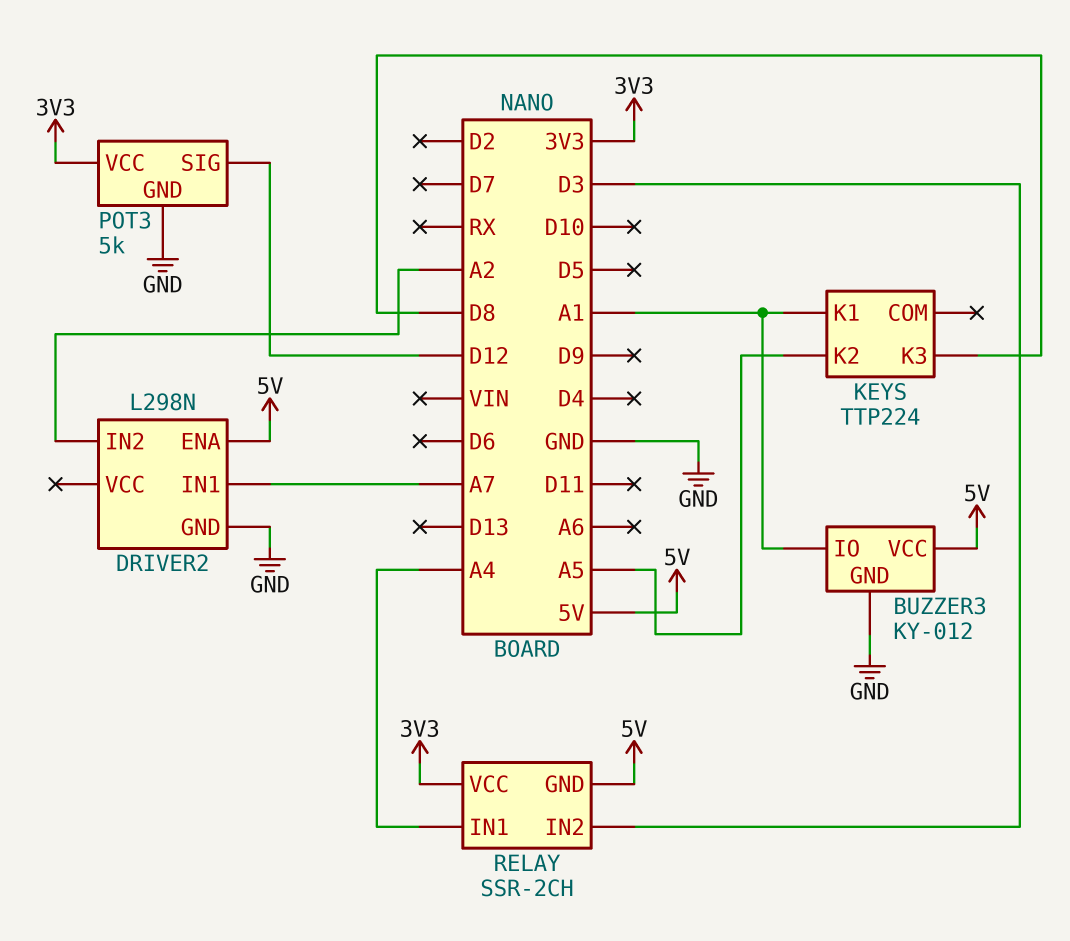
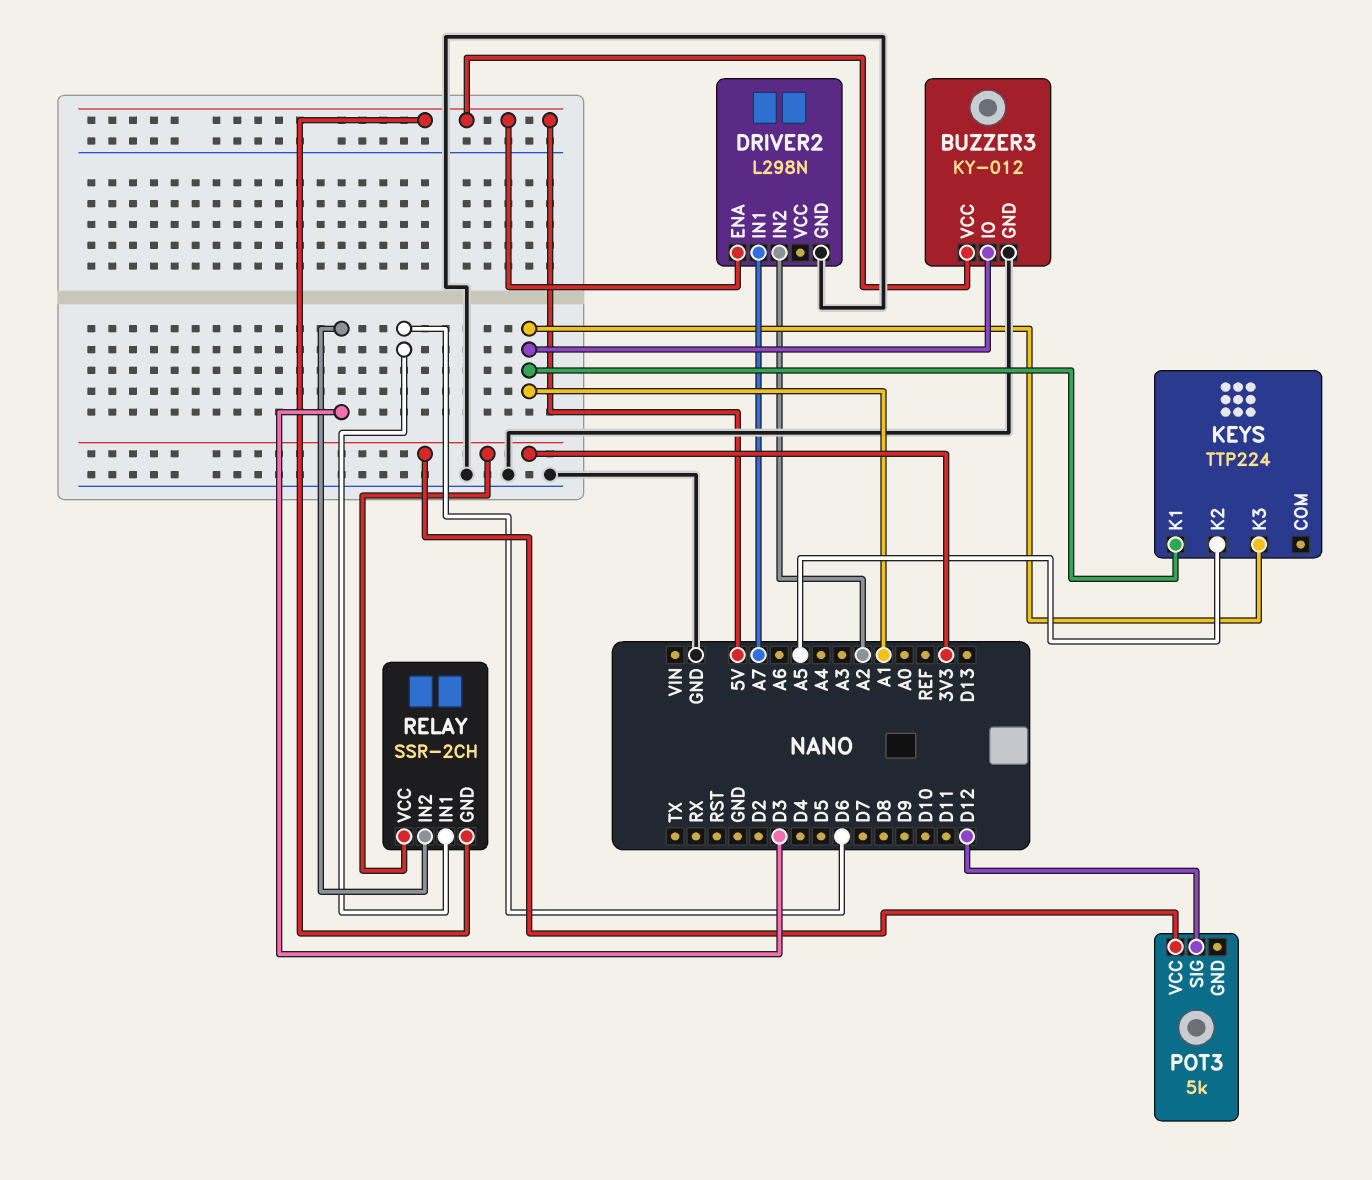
KEYS pin K3: D8 -> A1
POT3 pin GND: GND -> none
RELAY pin IN1: A4 -> D6

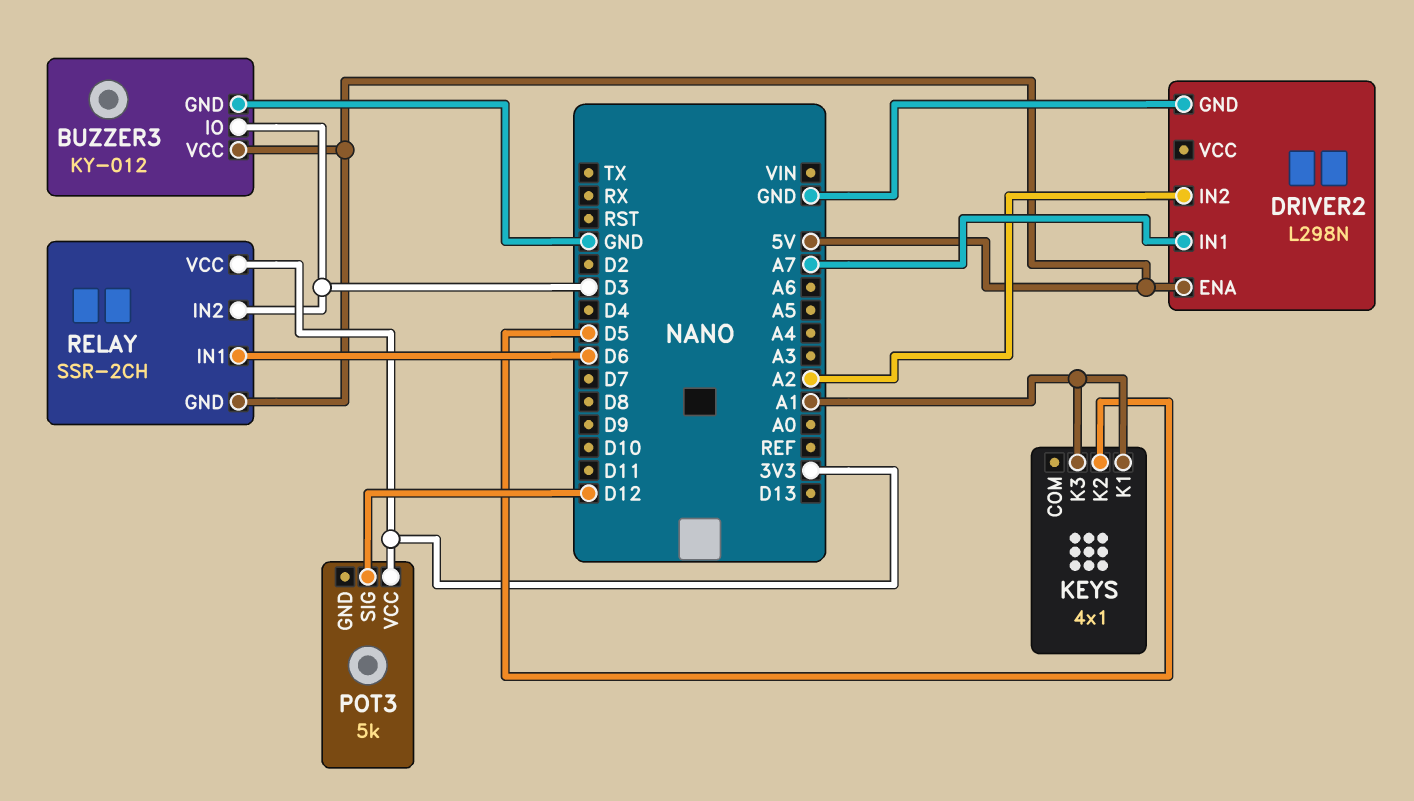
BUZZER3 pin IO: A1 -> D3
KEYS: TTP224 -> 4x1
KEYS pin K2: A5 -> D5

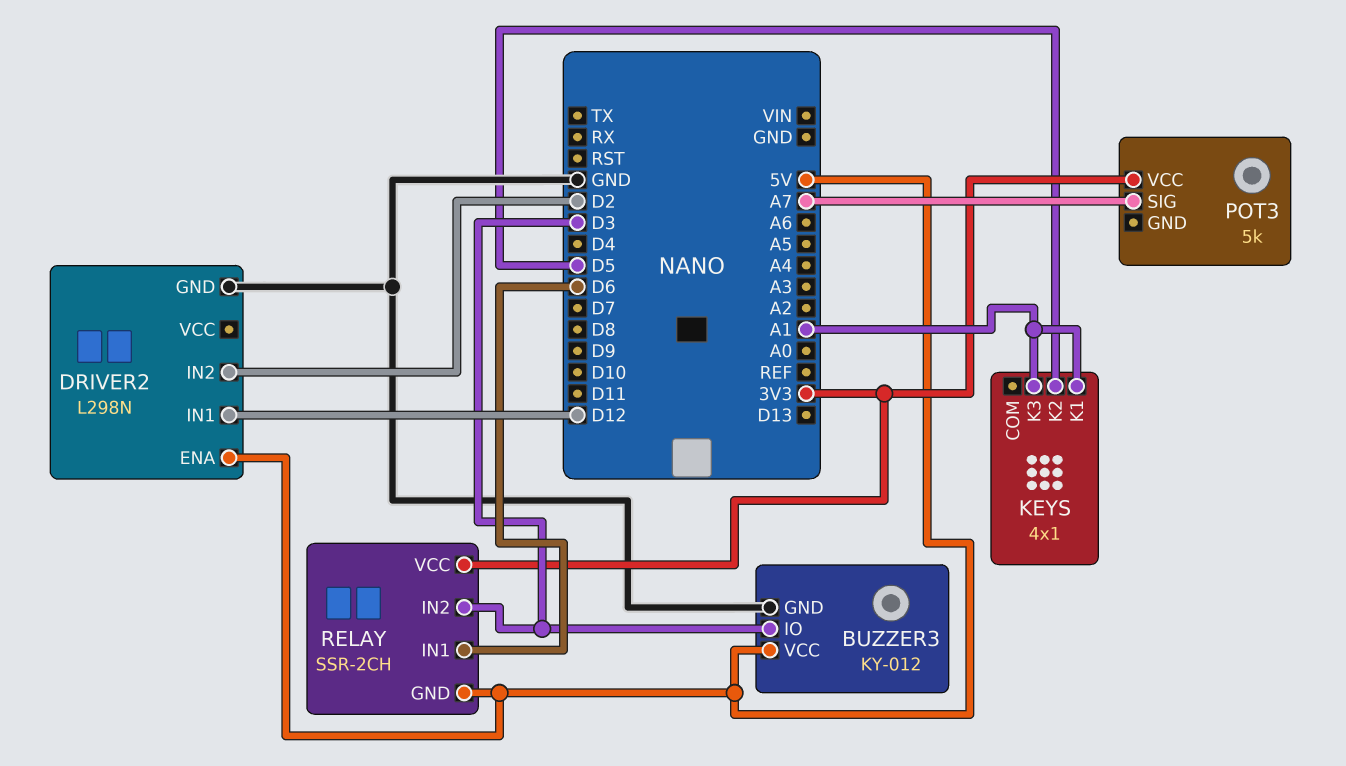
DRIVER2 pin IN1: A7 -> D12
DRIVER2 pin IN2: A2 -> D2
POT3 pin SIG: D12 -> A7

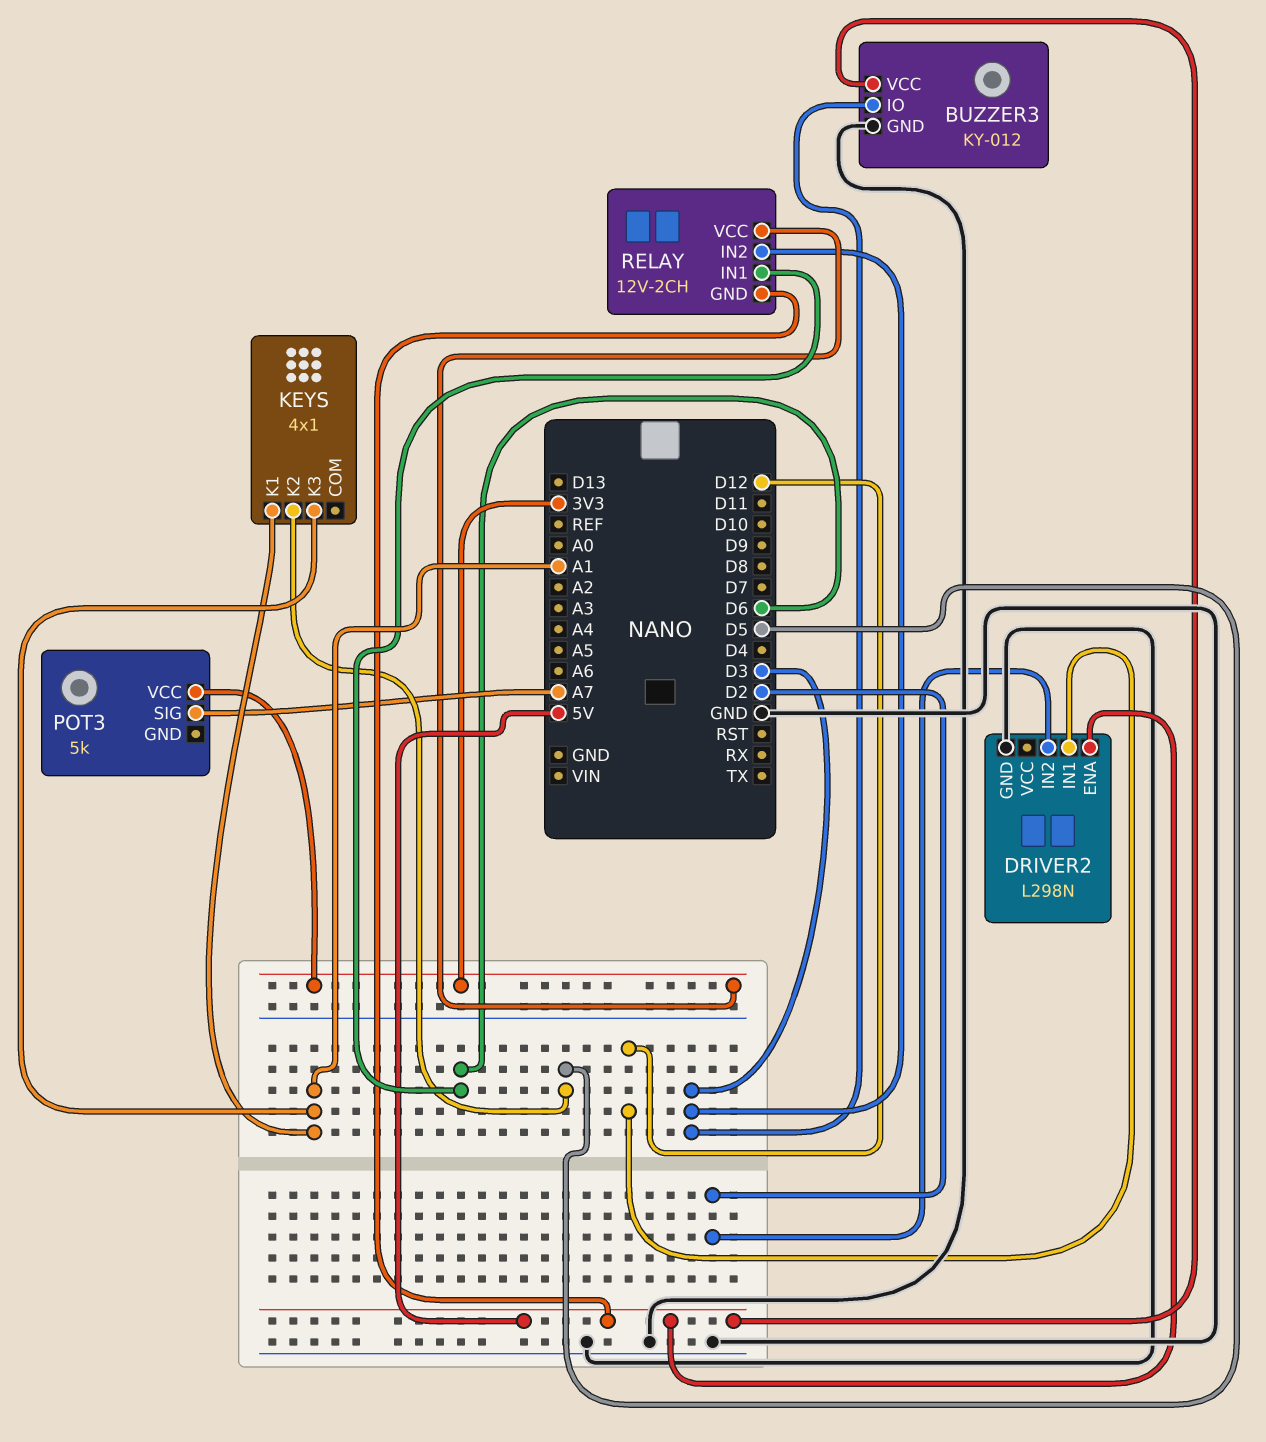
RELAY: SSR-2CH -> 12V-2CH

